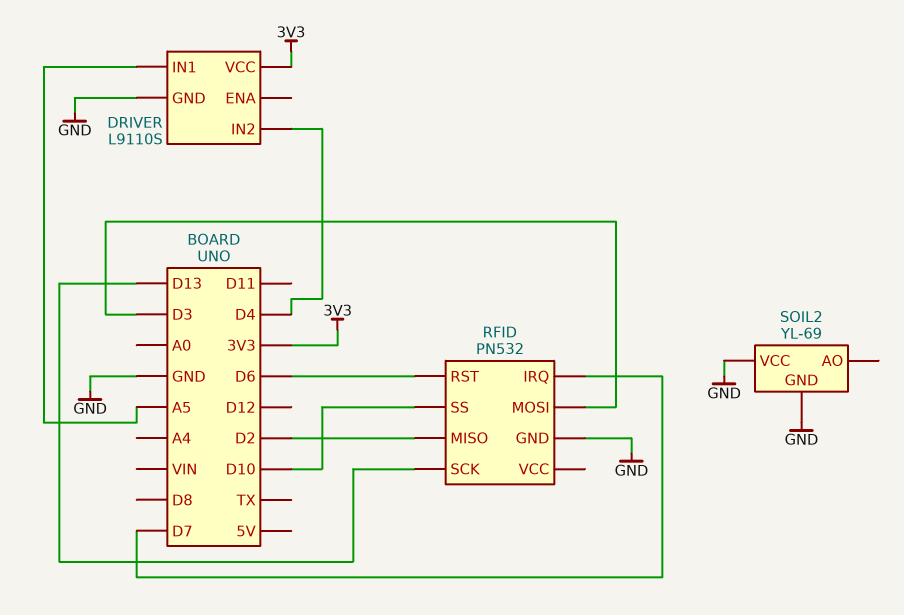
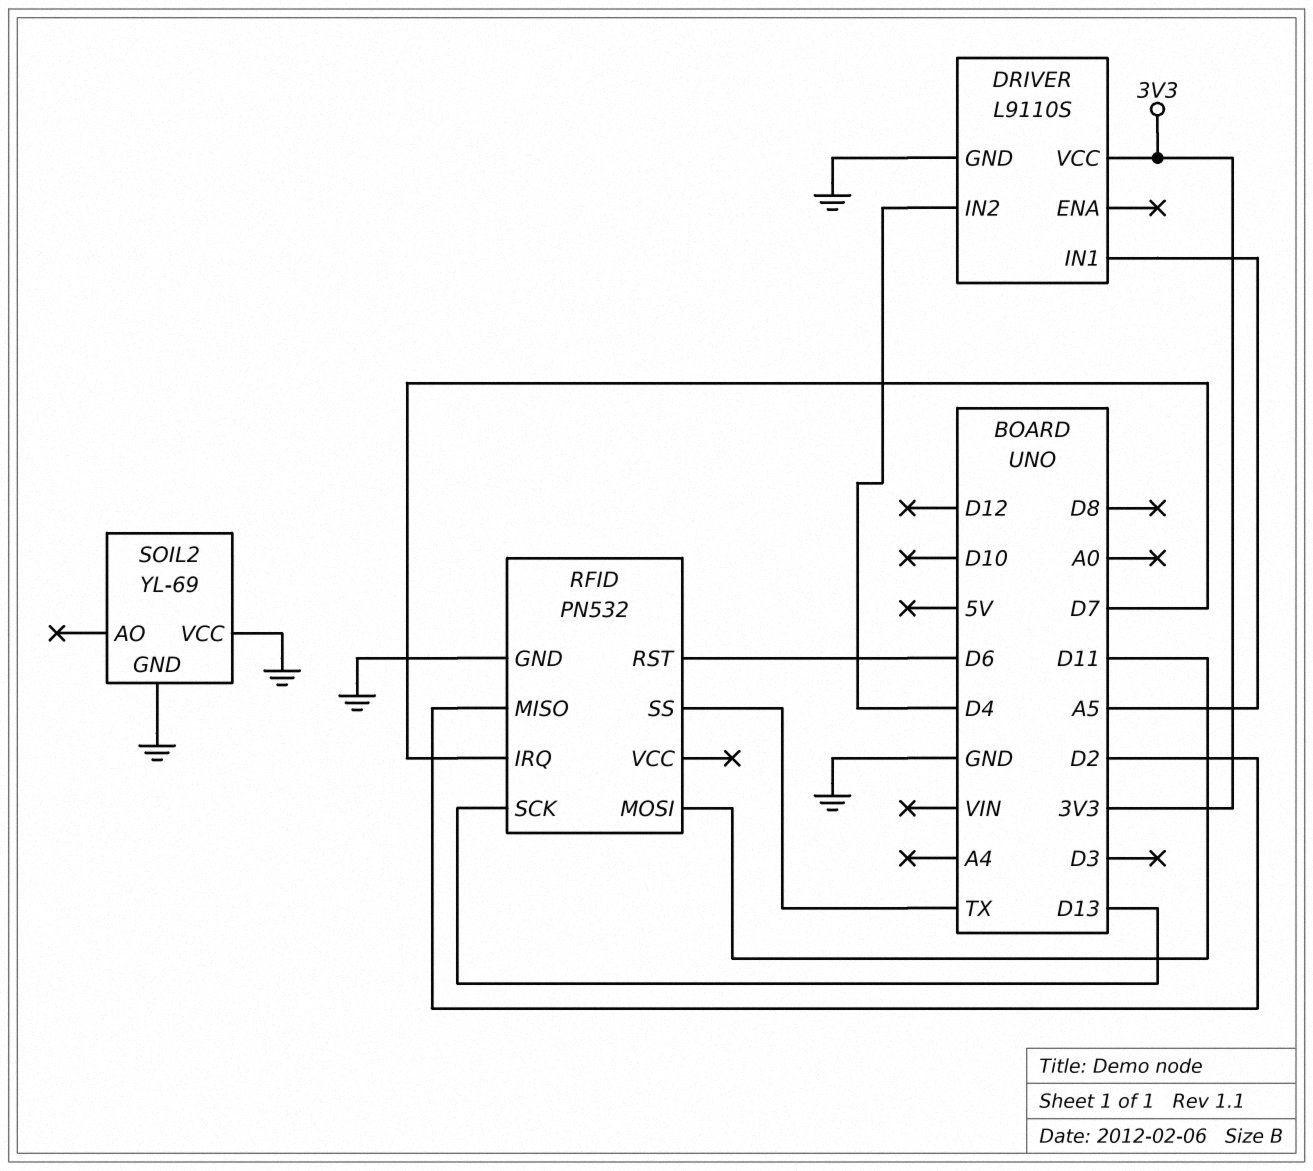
RFID pin MOSI: D3 -> D11
RFID pin SS: D10 -> TX

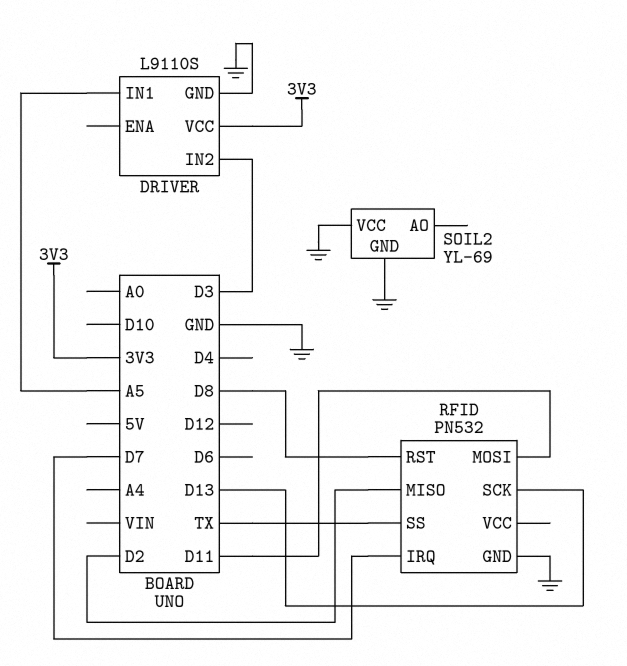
DRIVER pin IN2: D4 -> D3
RFID pin RST: D6 -> D8

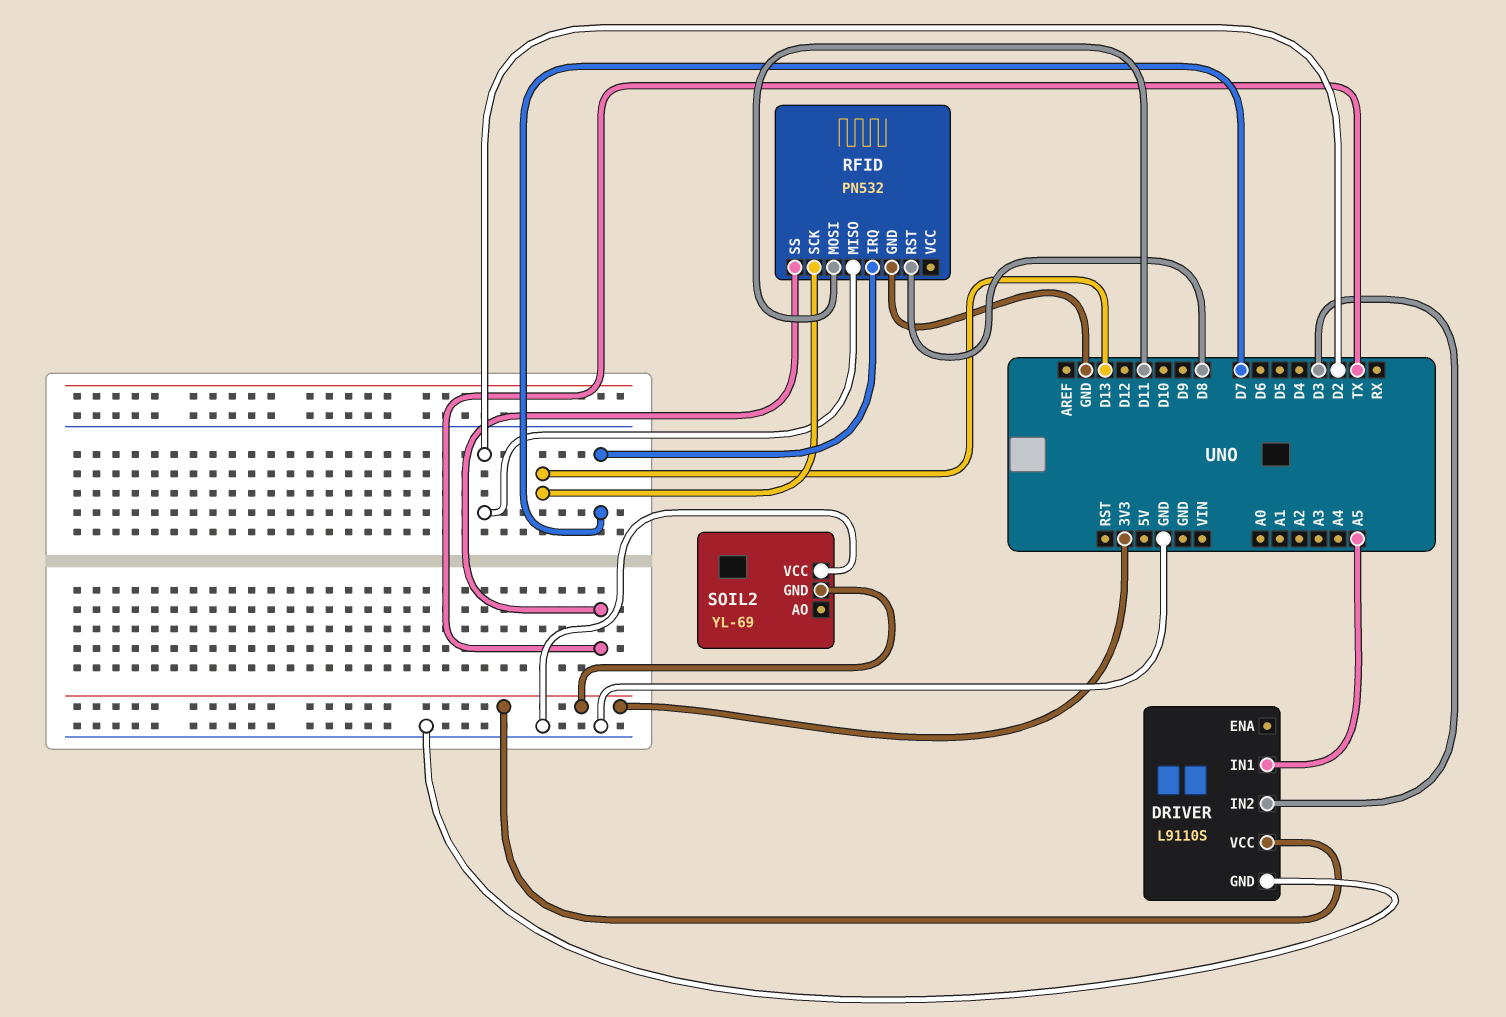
SOIL2 pin GND: GND -> 3V3

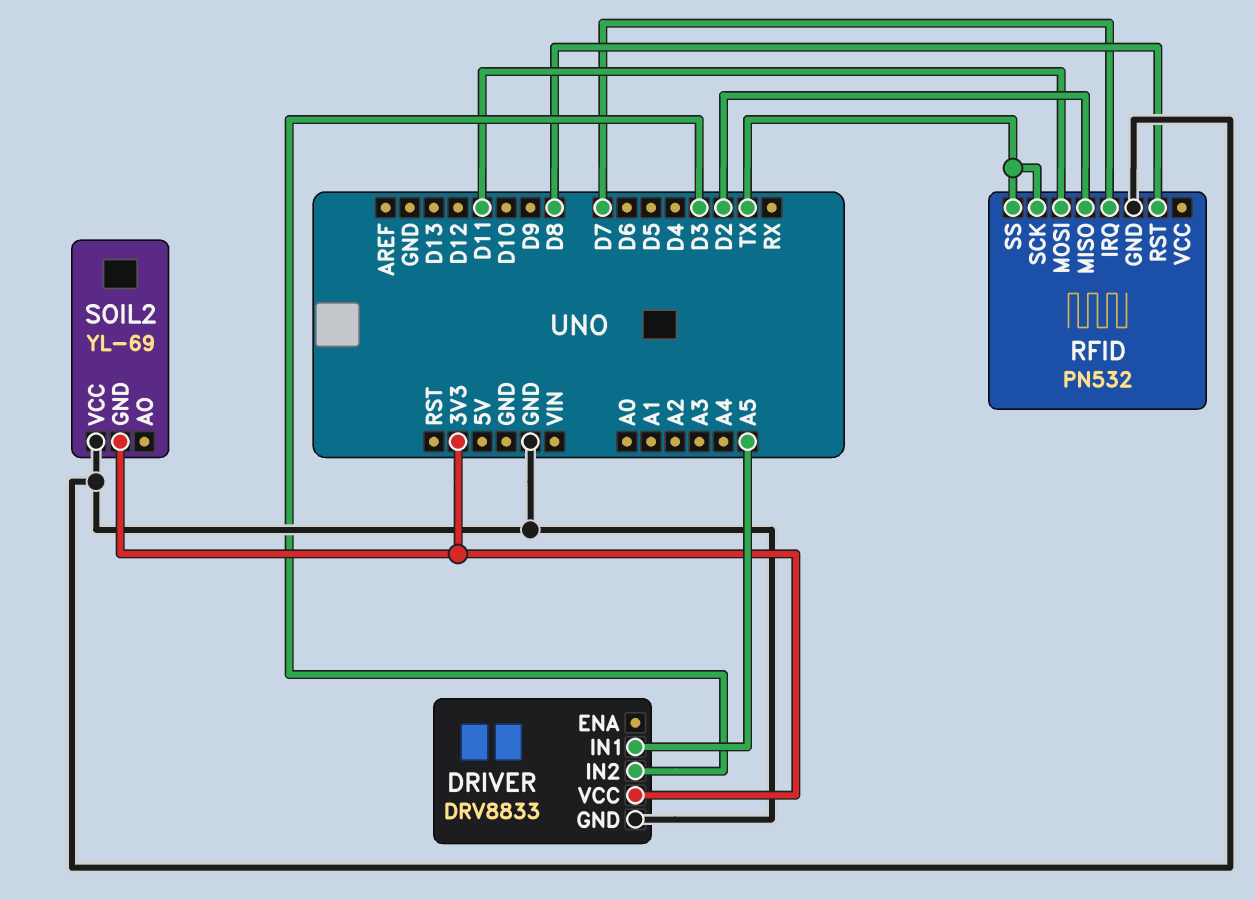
DRIVER: L9110S -> DRV8833
RFID pin SCK: D13 -> TX

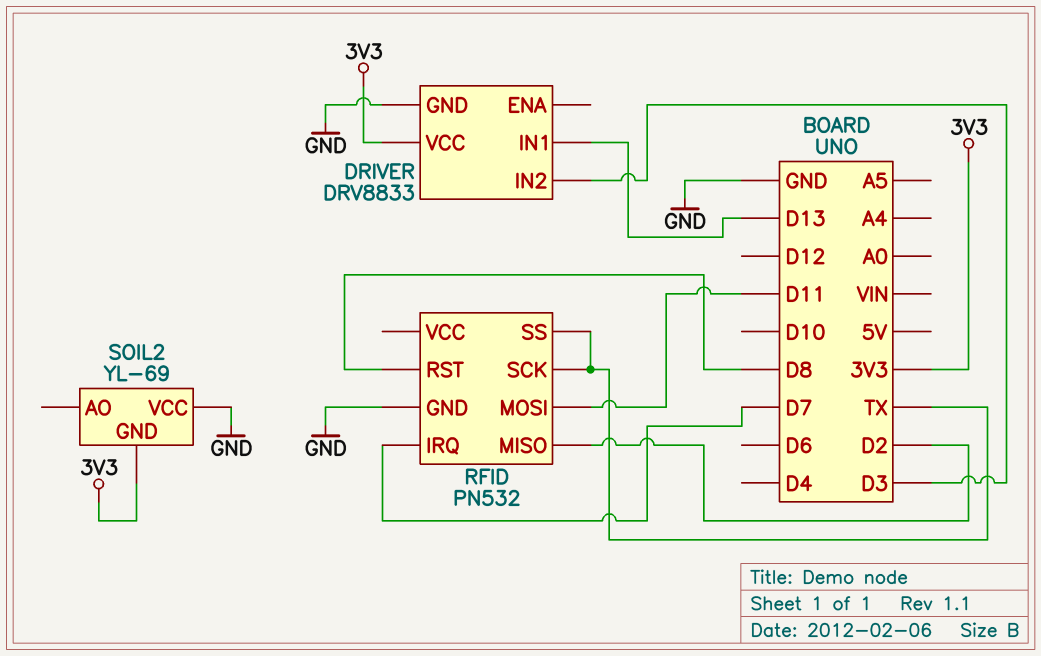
DRIVER pin IN1: A5 -> D13

